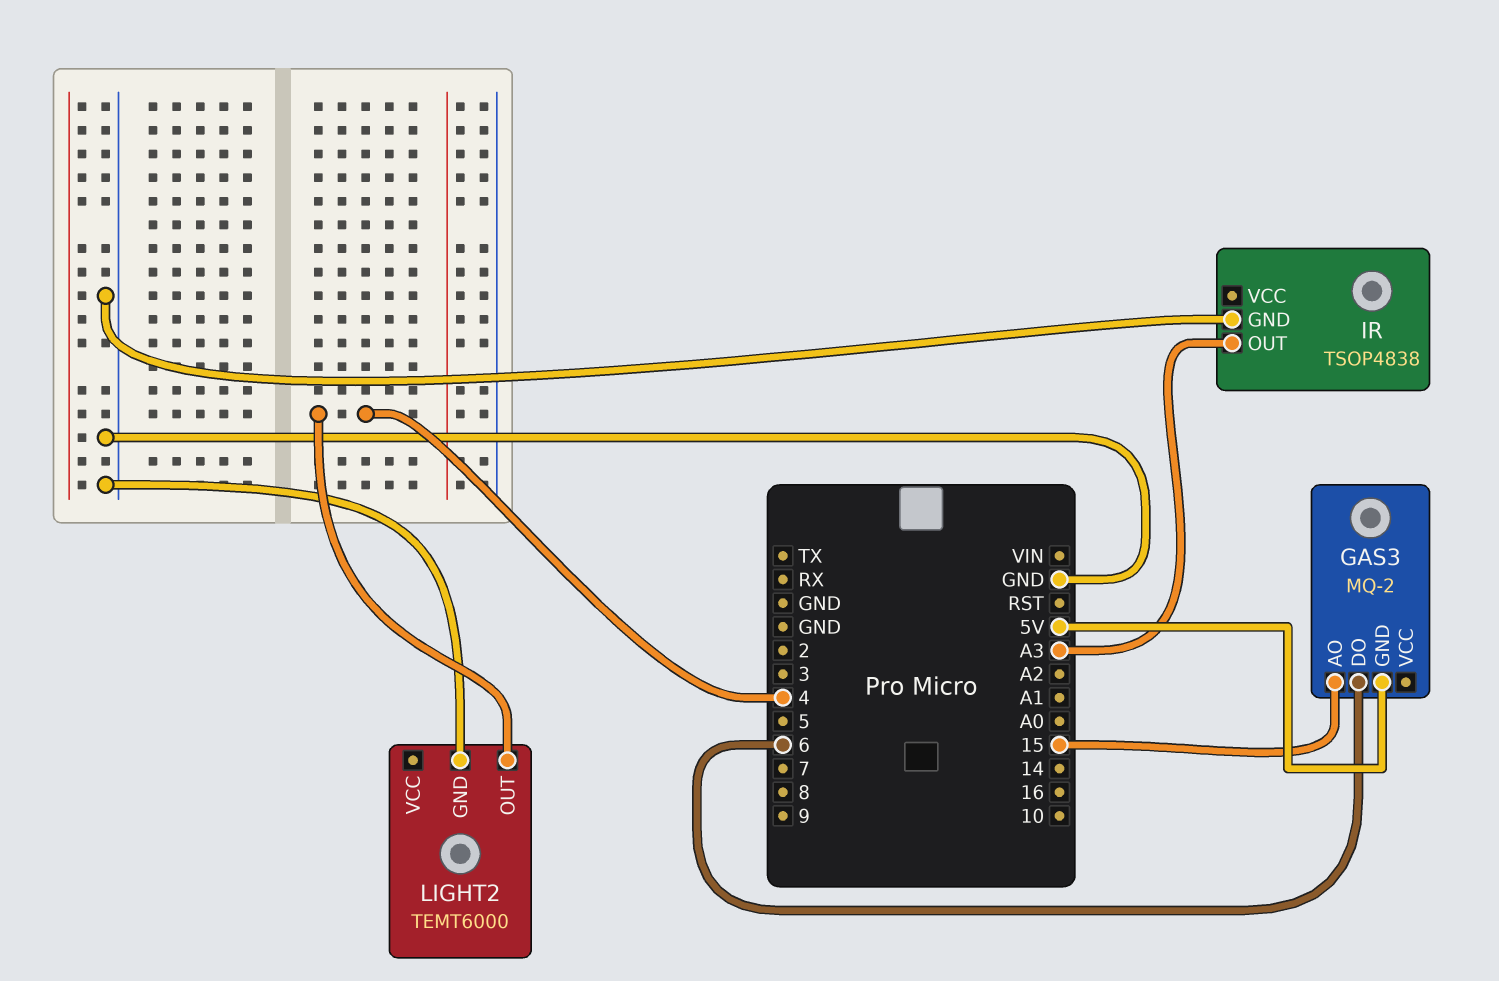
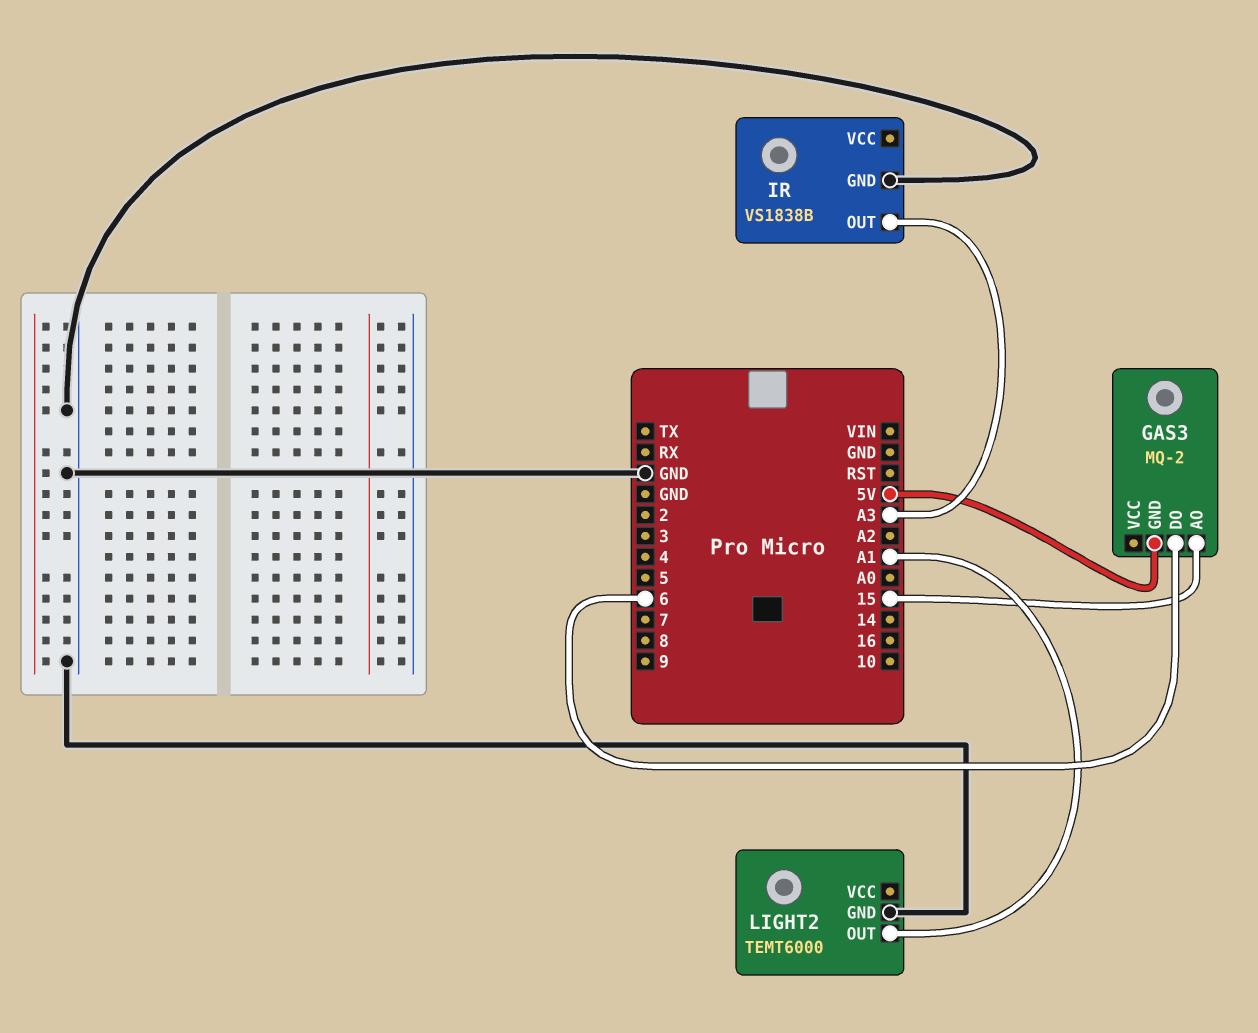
IR: TSOP4838 -> VS1838B
LIGHT2 pin OUT: 4 -> A1

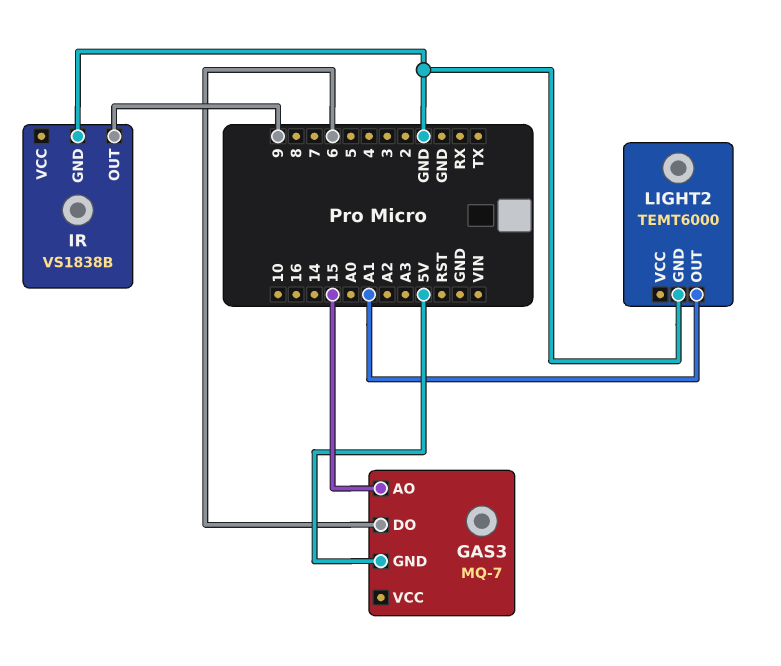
GAS3: MQ-2 -> MQ-7
IR pin OUT: A3 -> 9

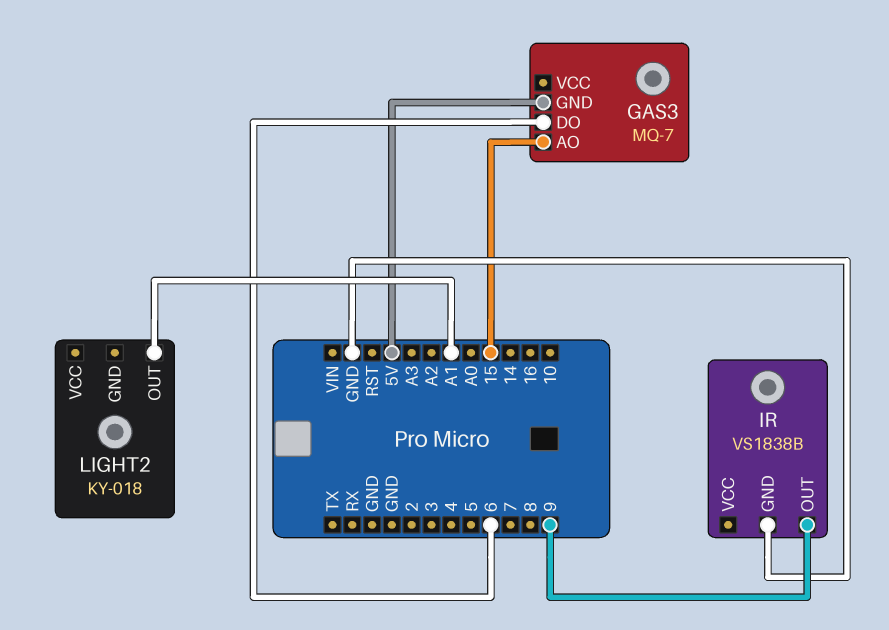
LIGHT2: TEMT6000 -> KY-018
LIGHT2 pin GND: GND -> none

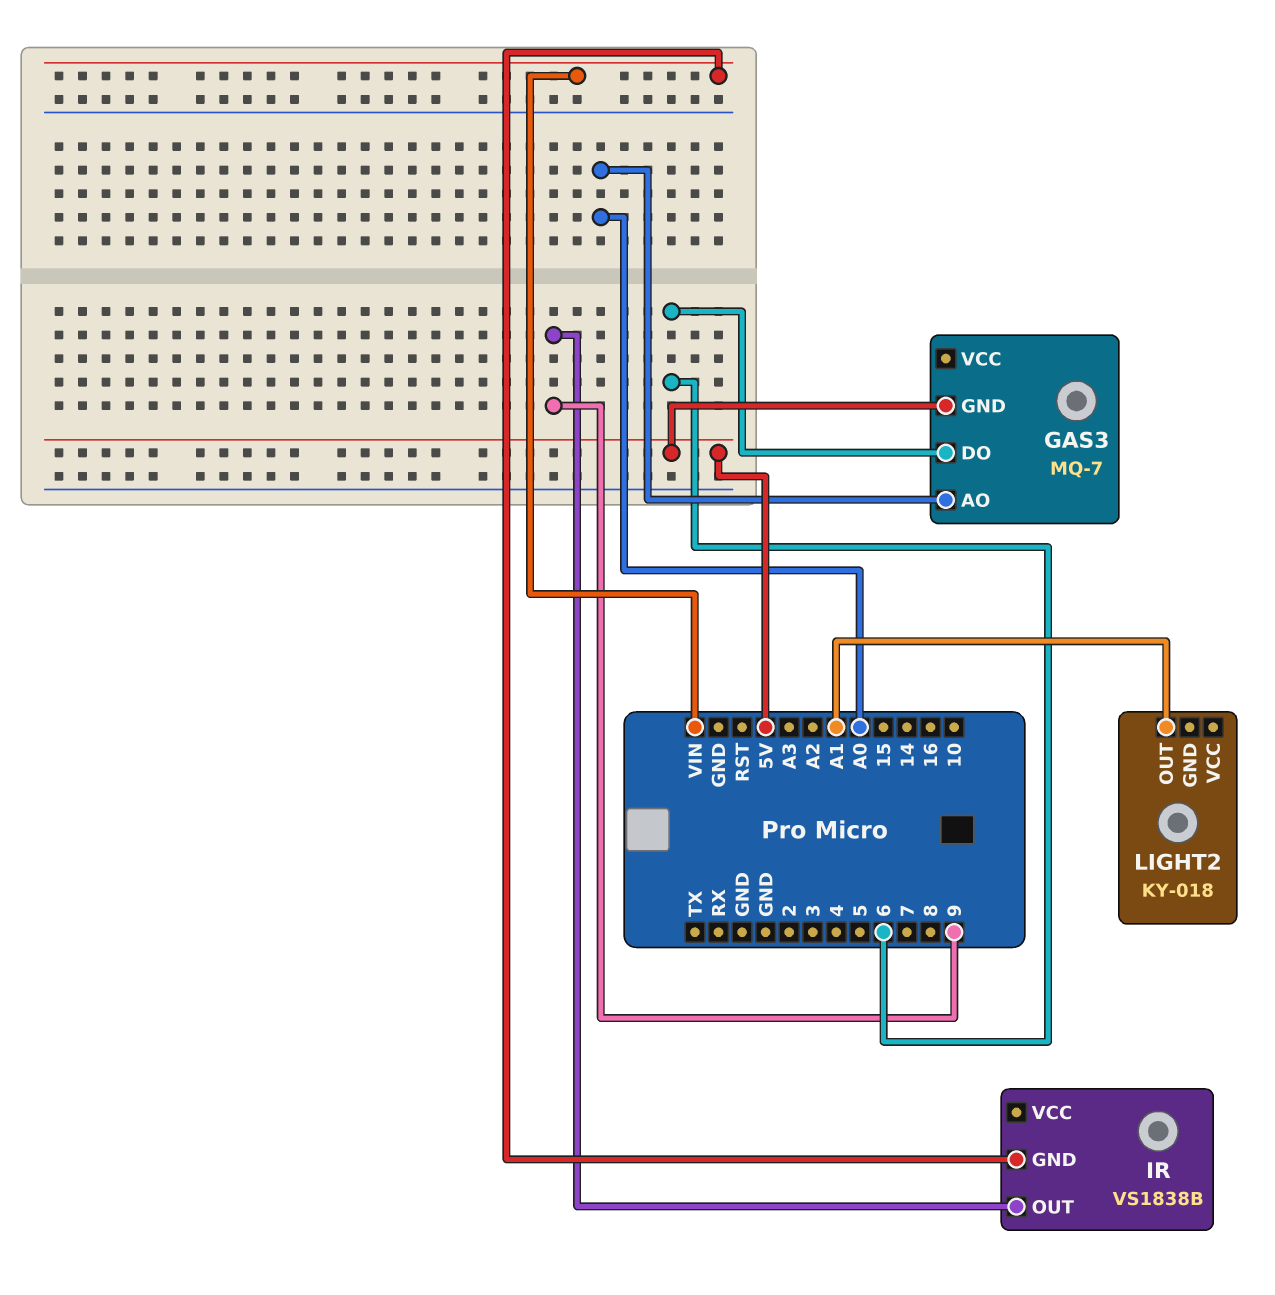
GAS3 pin AO: 15 -> A0
IR pin GND: GND -> VIN

